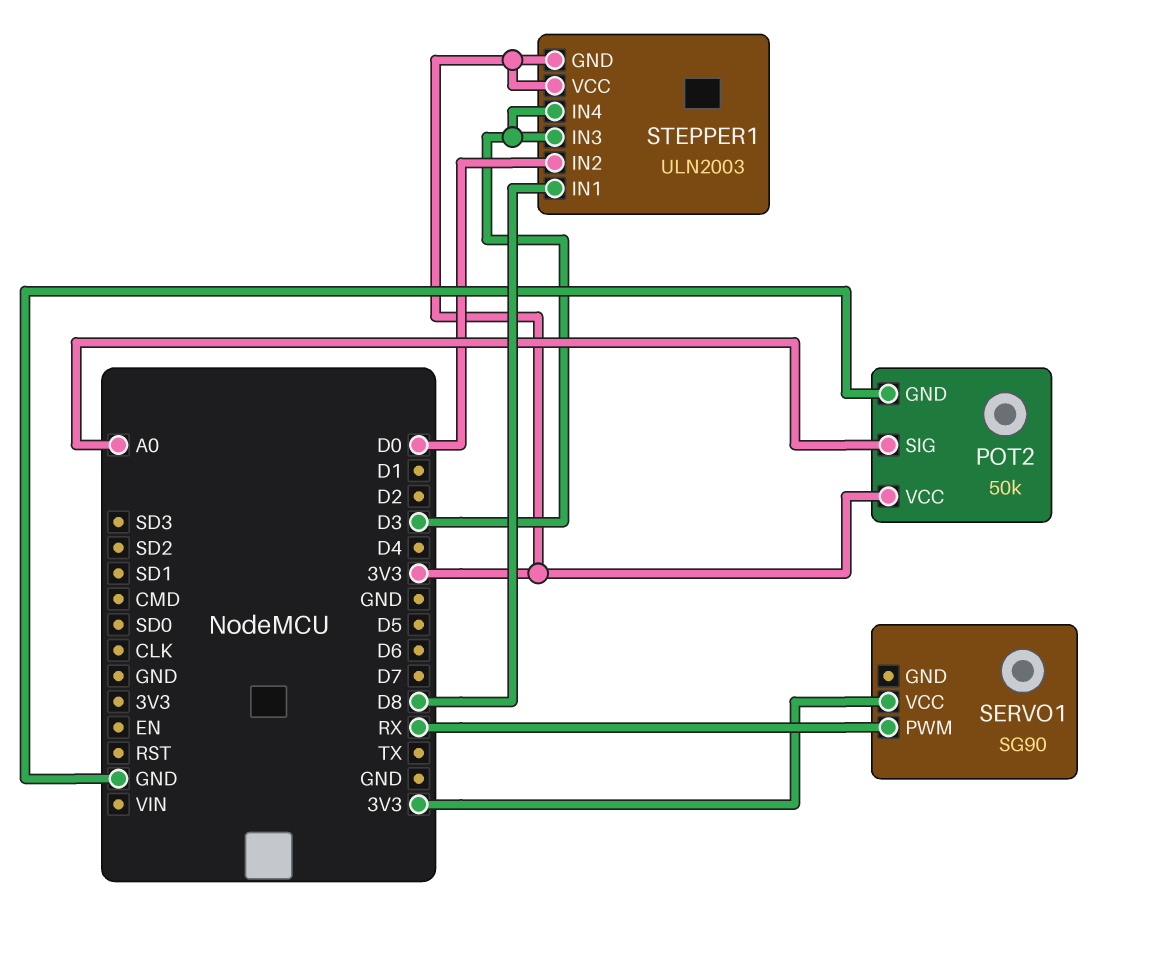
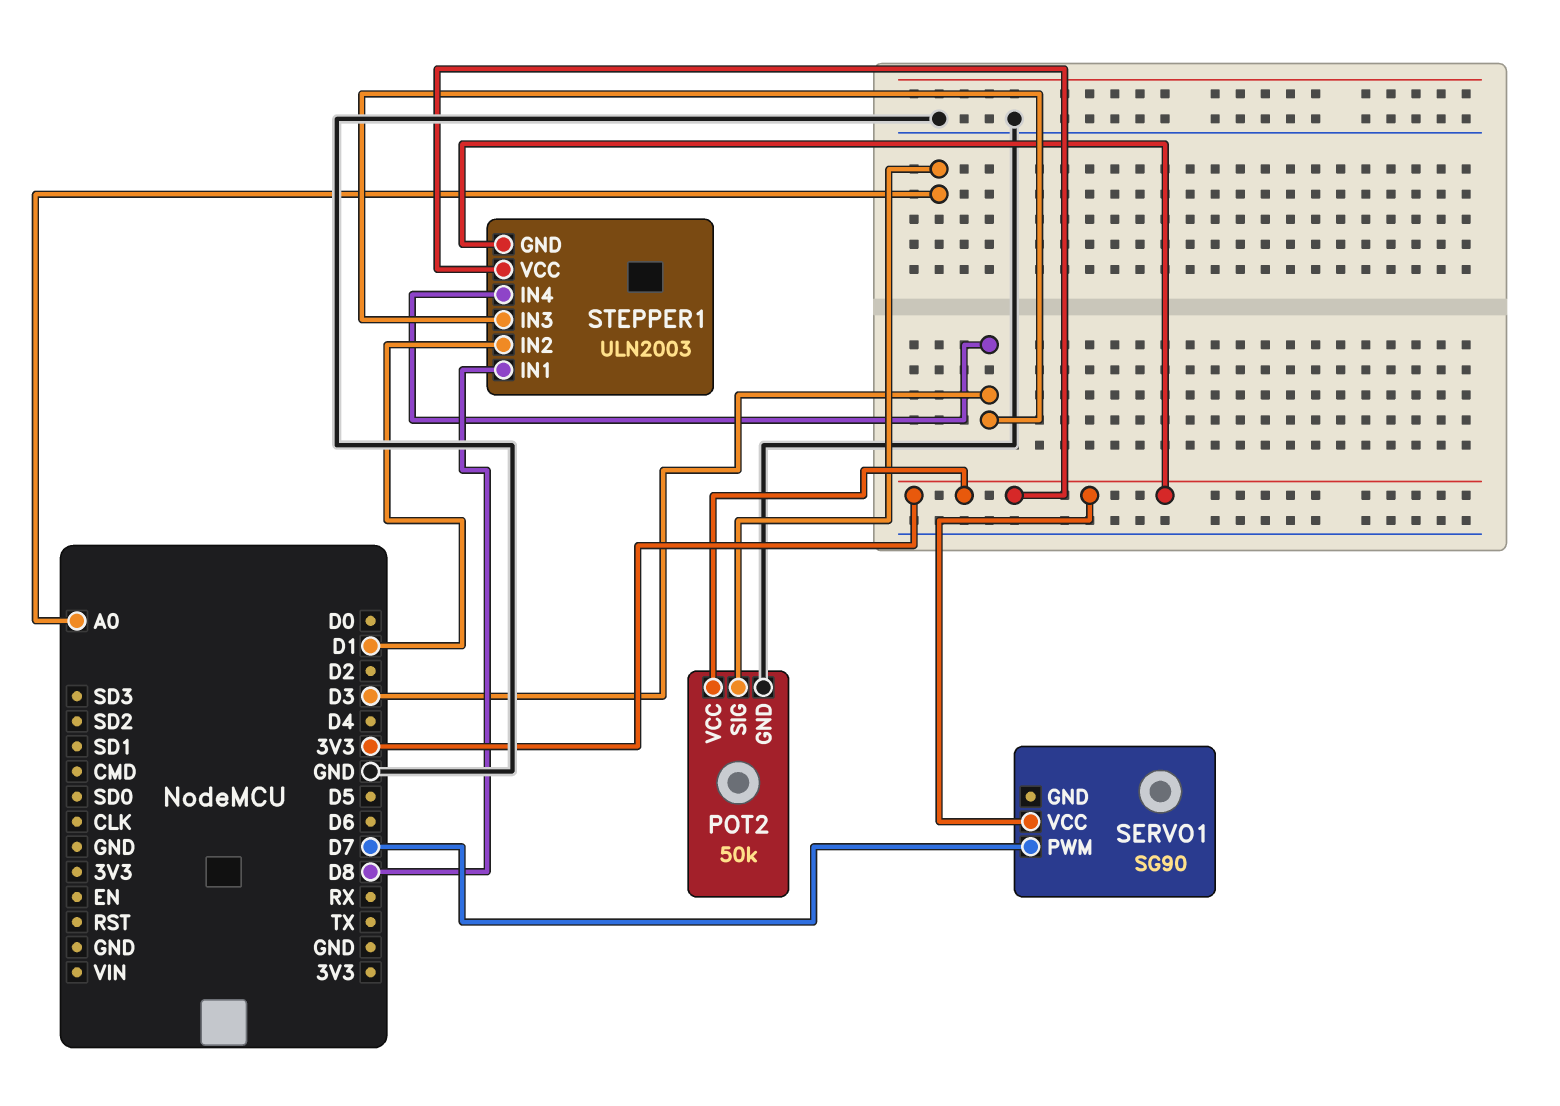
SERVO1 pin PWM: RX -> D7
STEPPER1 pin IN2: D0 -> D1

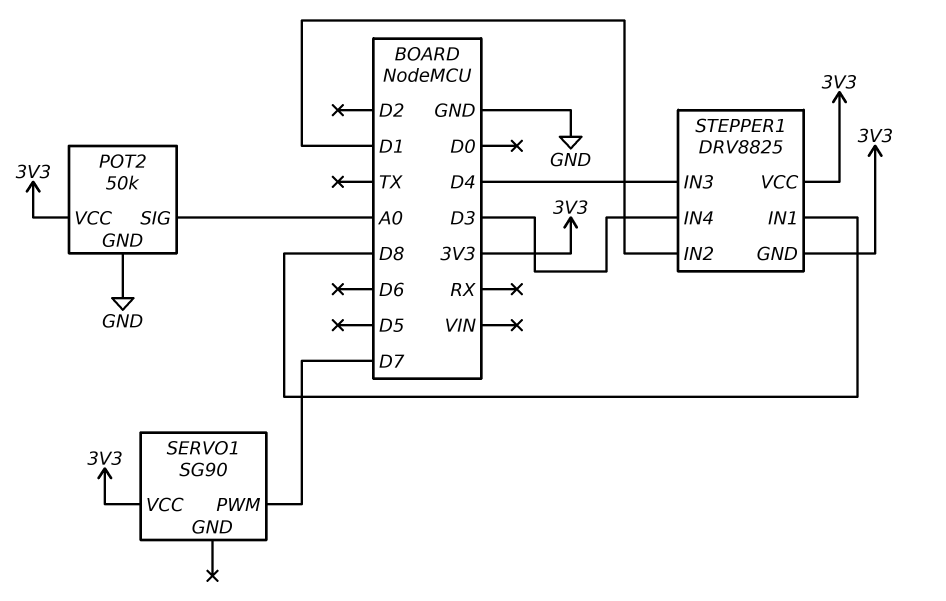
STEPPER1: ULN2003 -> DRV8825
STEPPER1 pin IN3: D3 -> D4

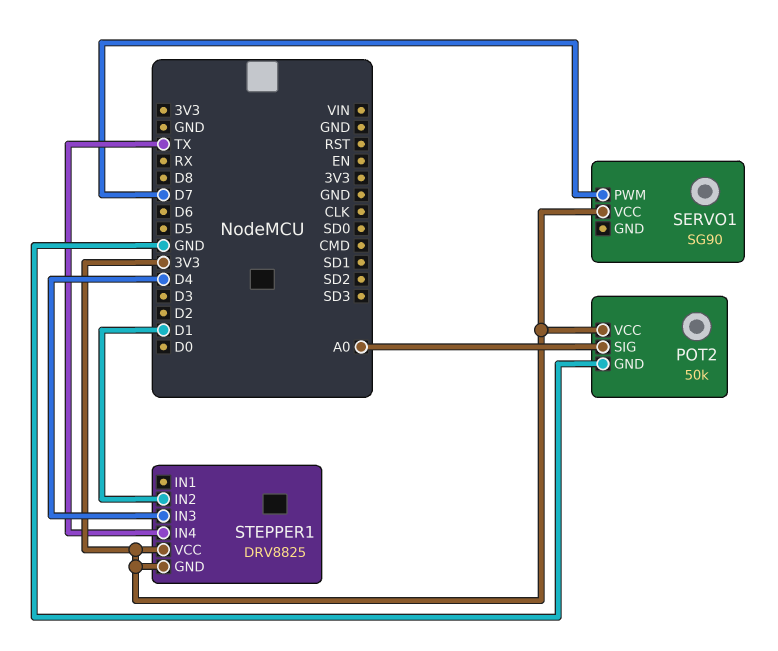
STEPPER1 pin IN1: D8 -> none
STEPPER1 pin IN4: D3 -> TX

